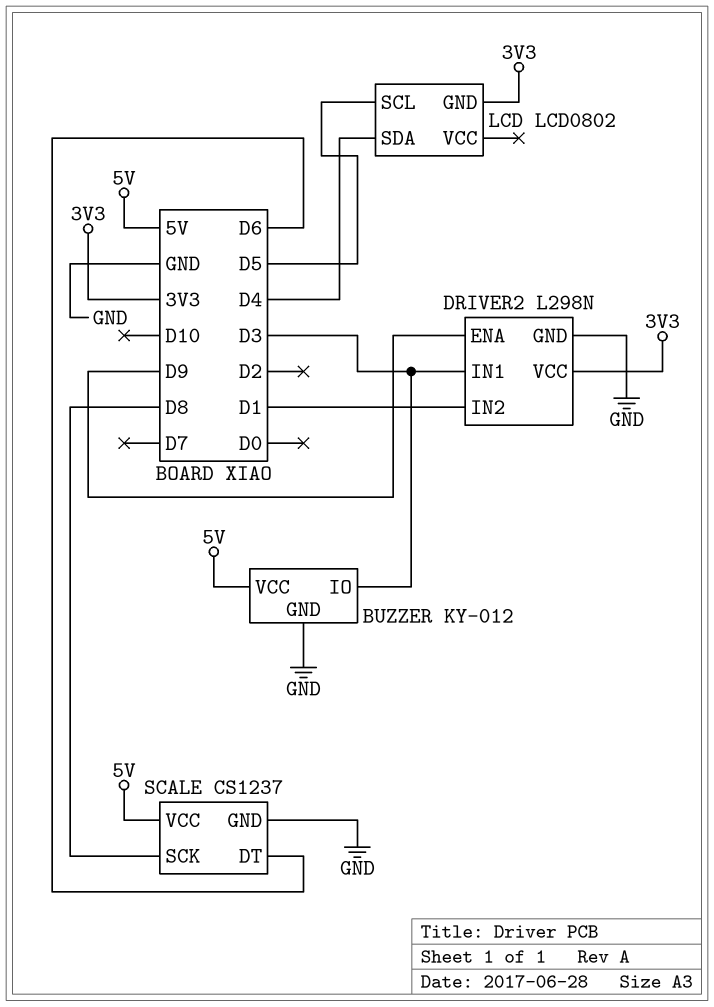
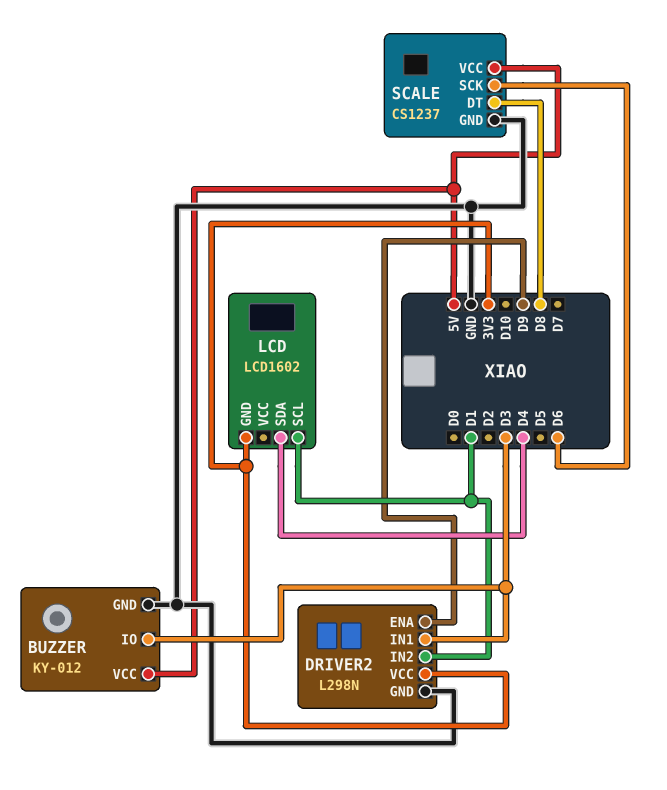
LCD: LCD0802 -> LCD1602
LCD pin SCL: D5 -> D1
SCALE pin DT: D6 -> D8
SCALE pin SCK: D8 -> D6

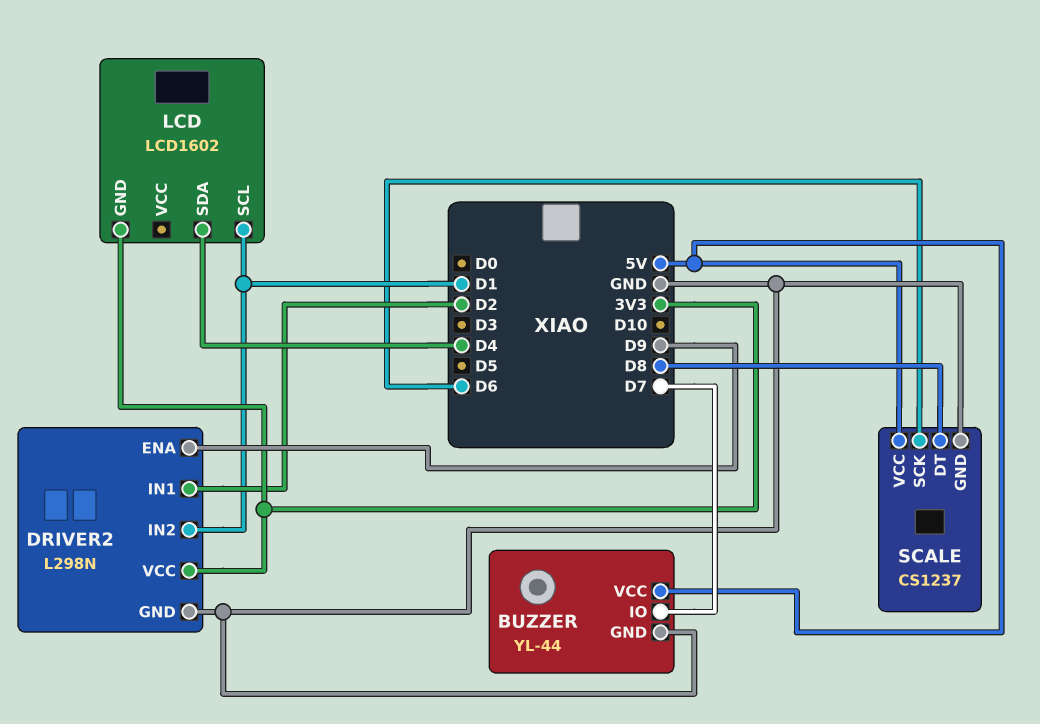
BUZZER: KY-012 -> YL-44
BUZZER pin IO: D3 -> D7
DRIVER2 pin IN1: D3 -> D2

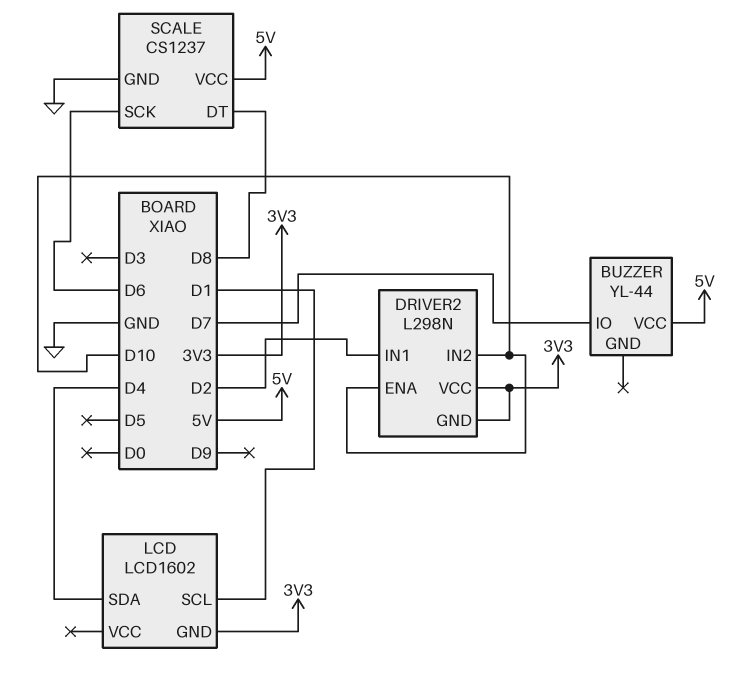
BUZZER pin GND: GND -> none
DRIVER2 pin ENA: D9 -> D10
DRIVER2 pin GND: GND -> 3V3
DRIVER2 pin IN2: D1 -> D10

